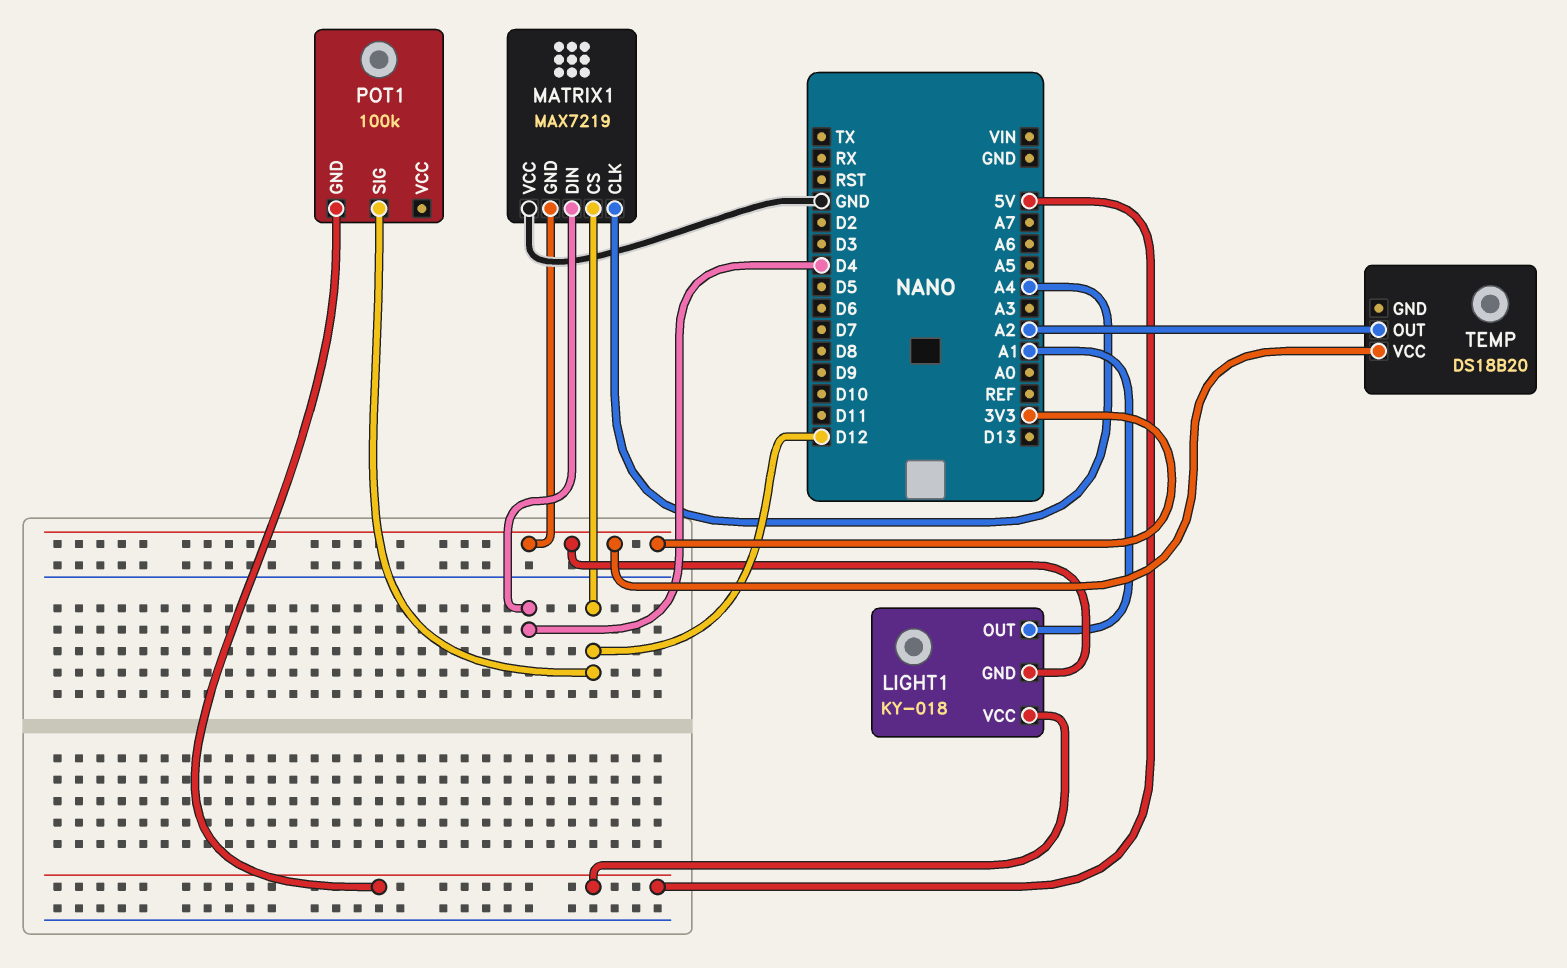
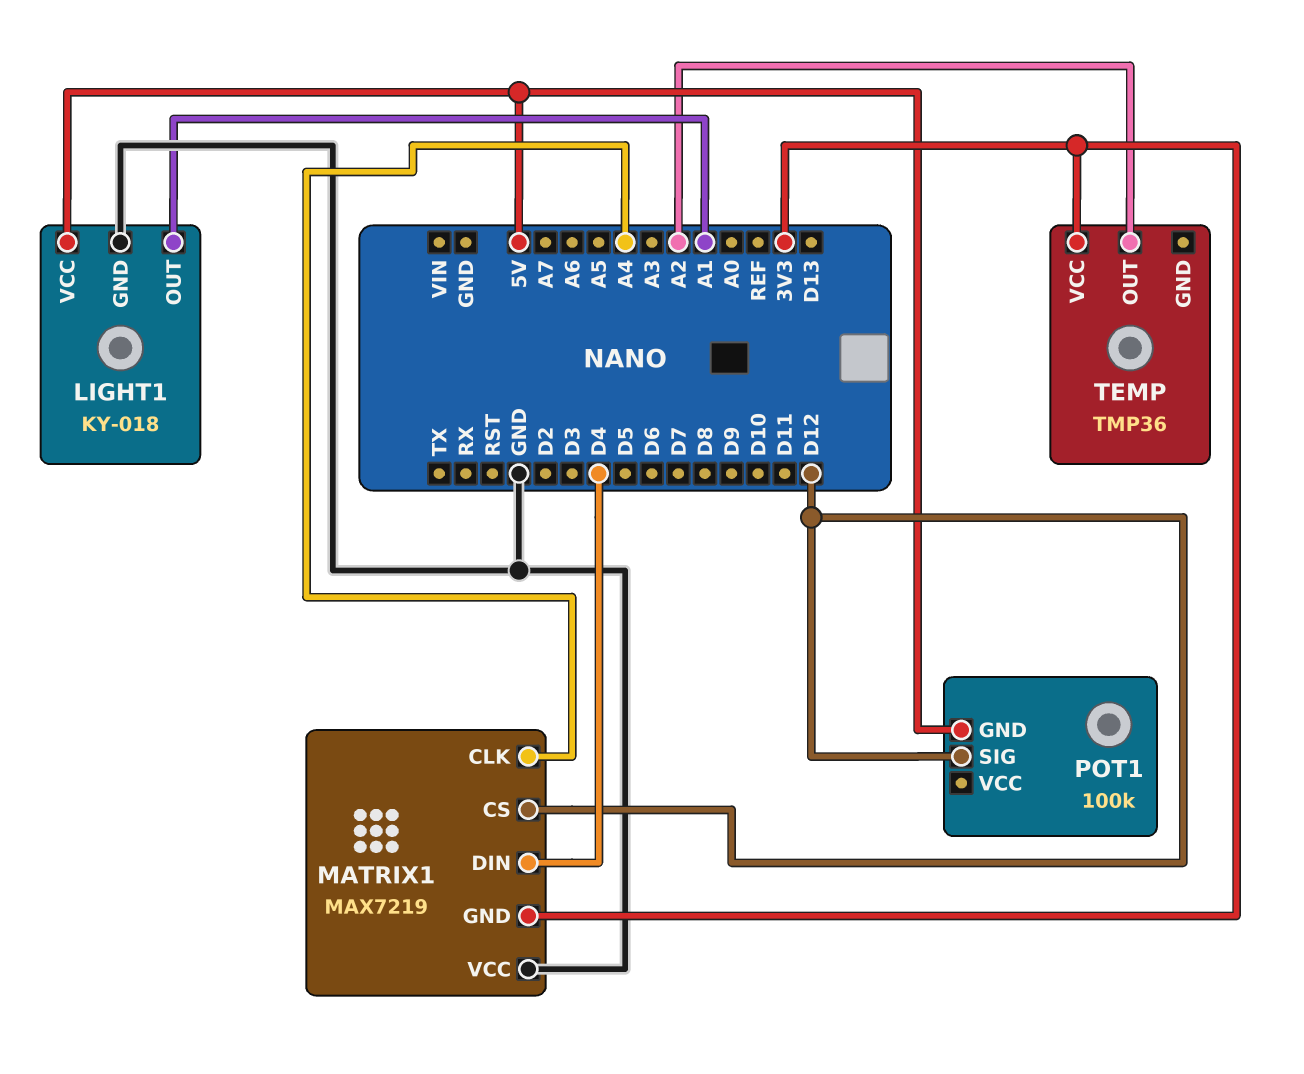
LIGHT1 pin GND: 3V3 -> GND
TEMP: DS18B20 -> TMP36

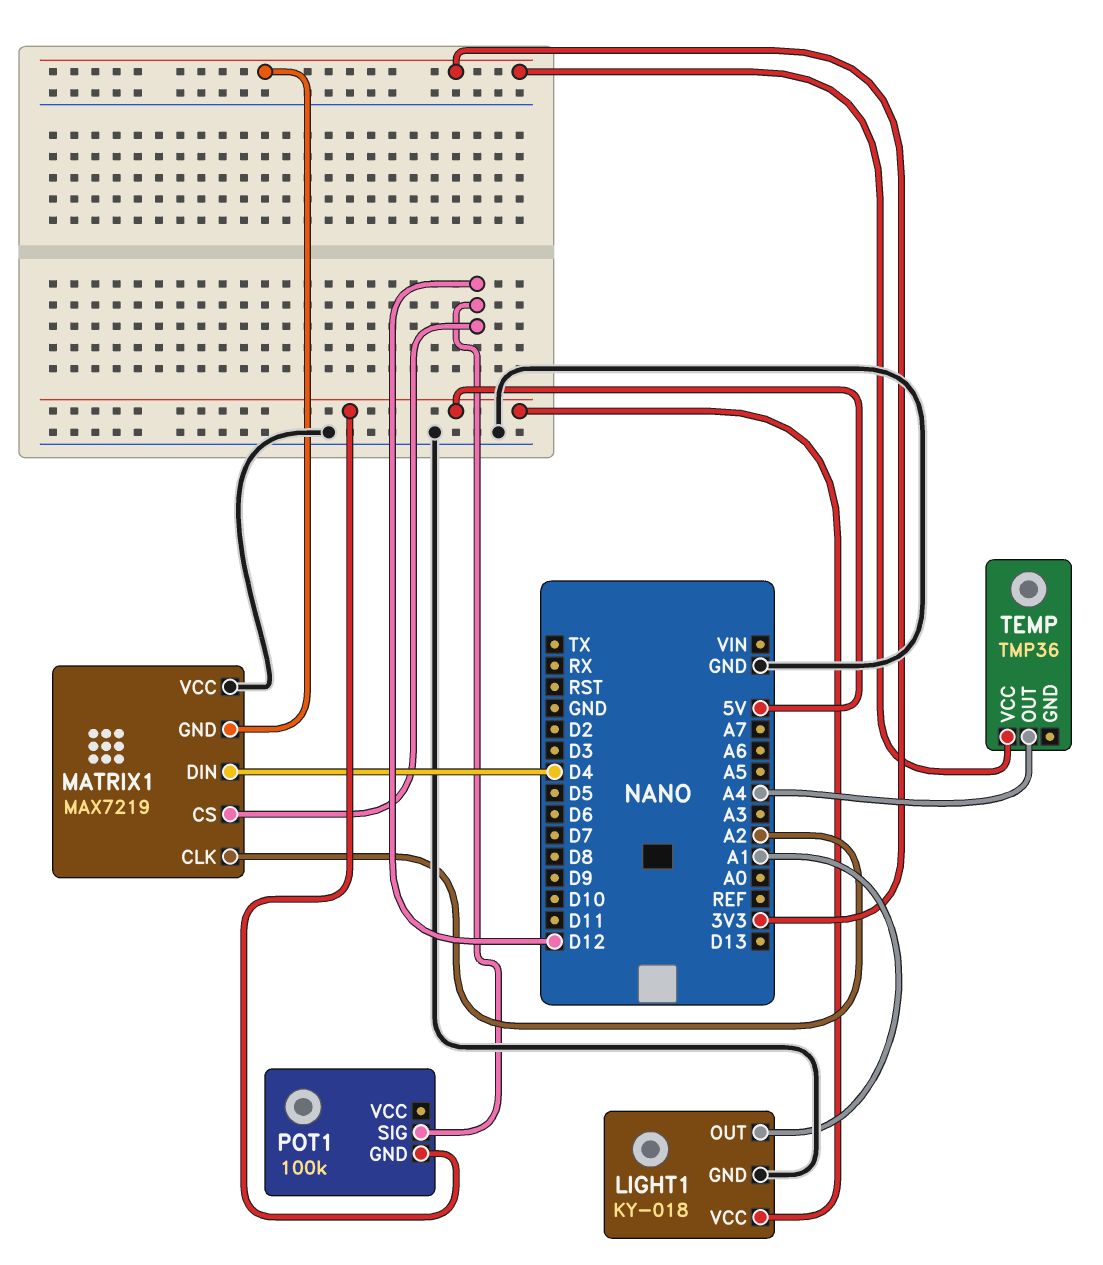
MATRIX1 pin CLK: A4 -> A2
TEMP pin OUT: A2 -> A4

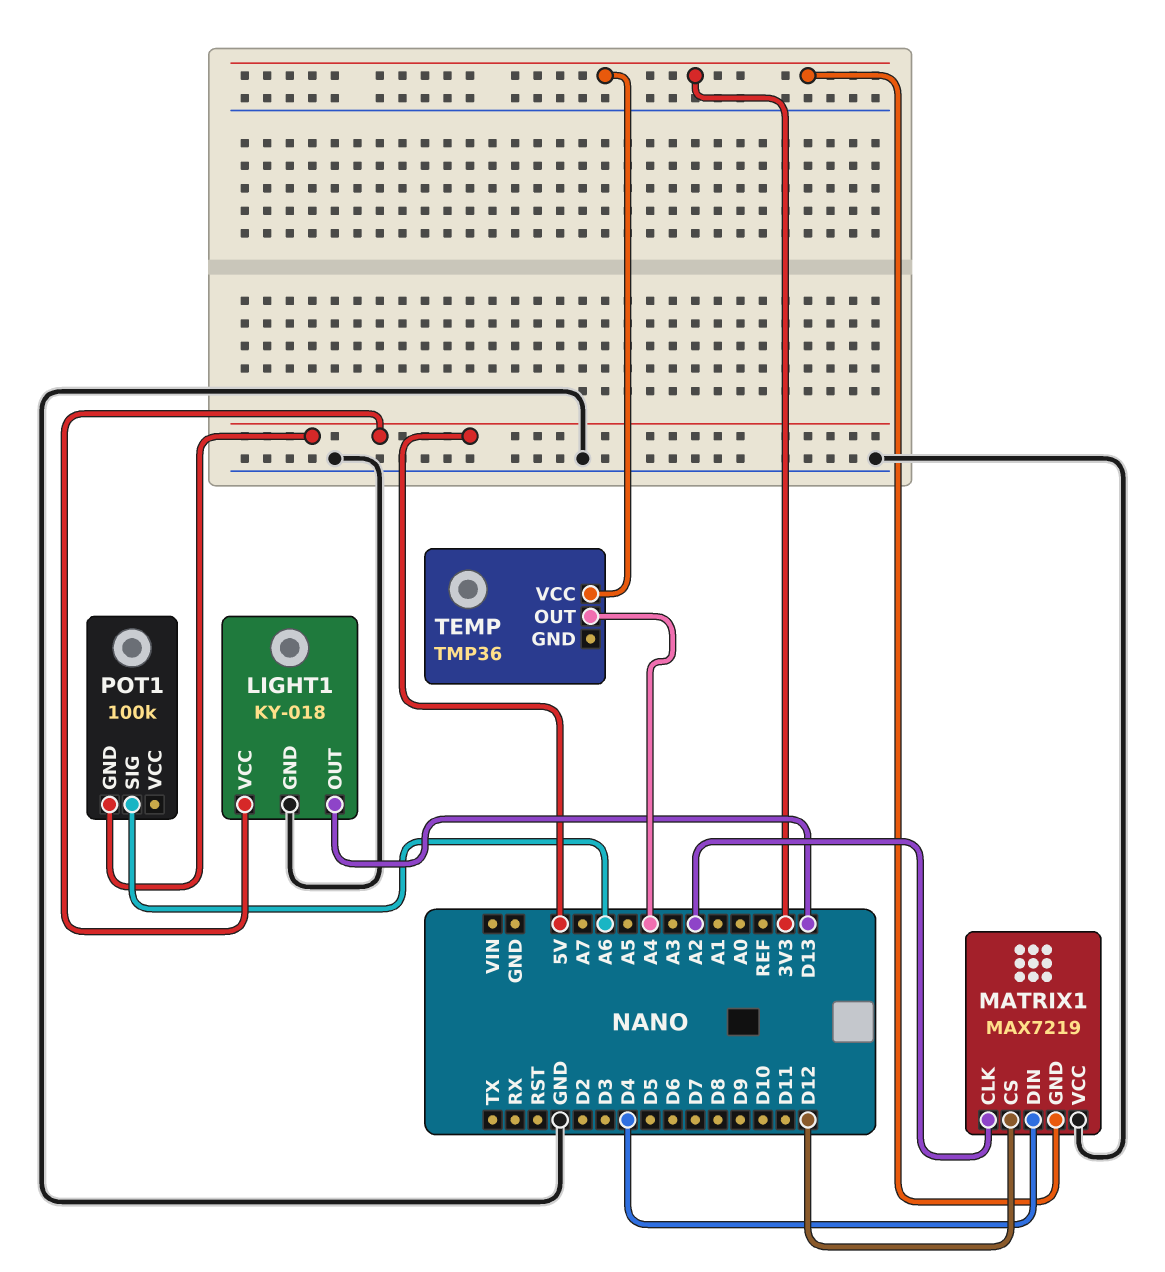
LIGHT1 pin OUT: A1 -> D13
POT1 pin SIG: D12 -> A6

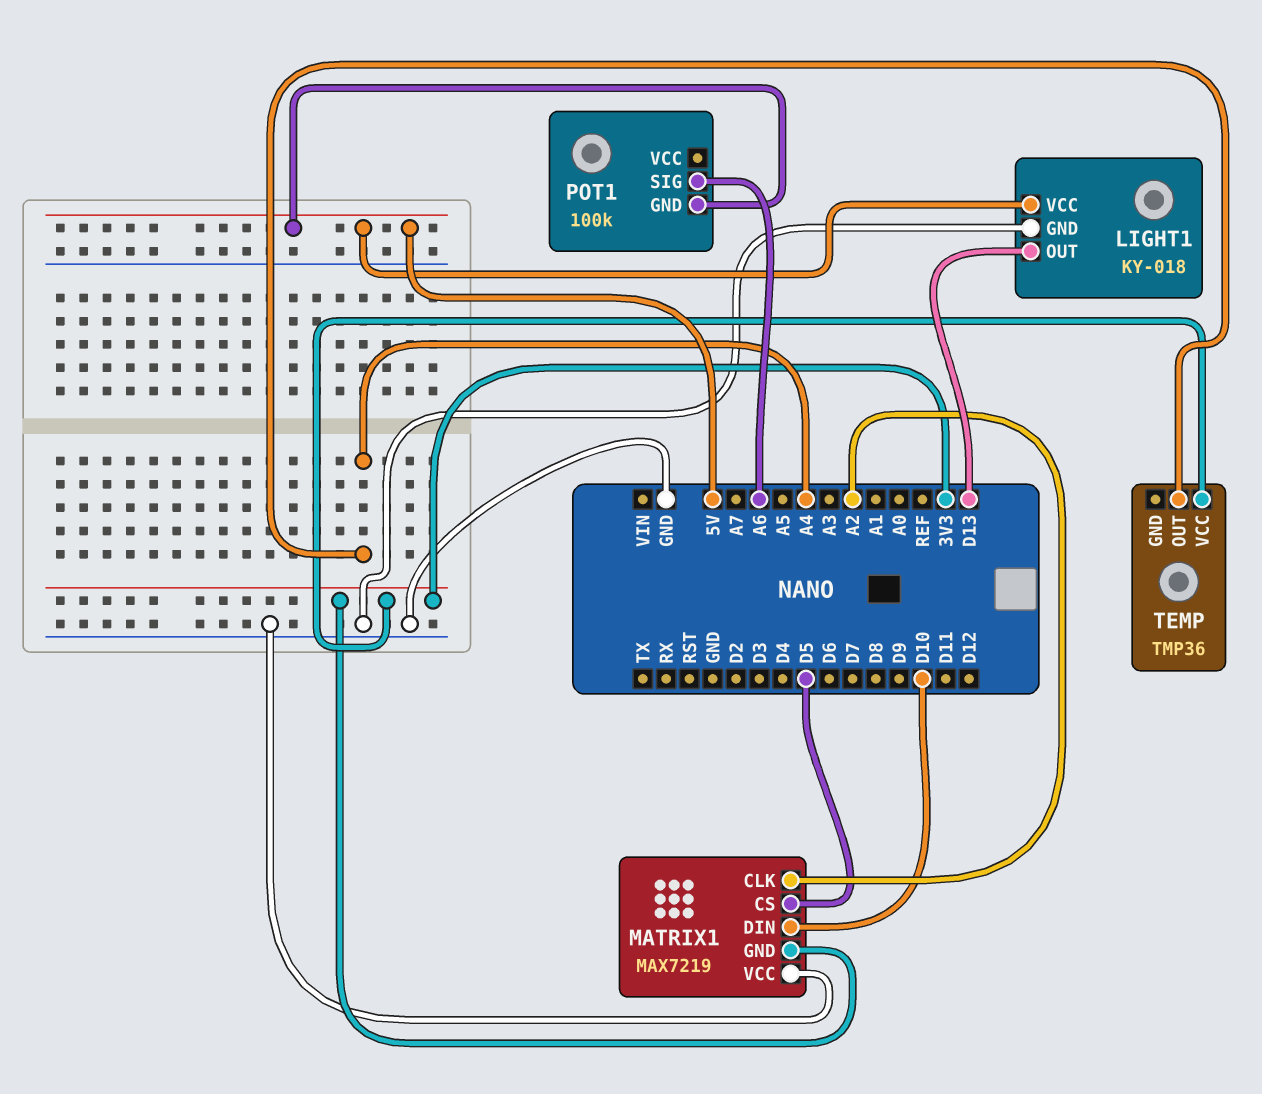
MATRIX1 pin CS: D12 -> D5
MATRIX1 pin DIN: D4 -> D10

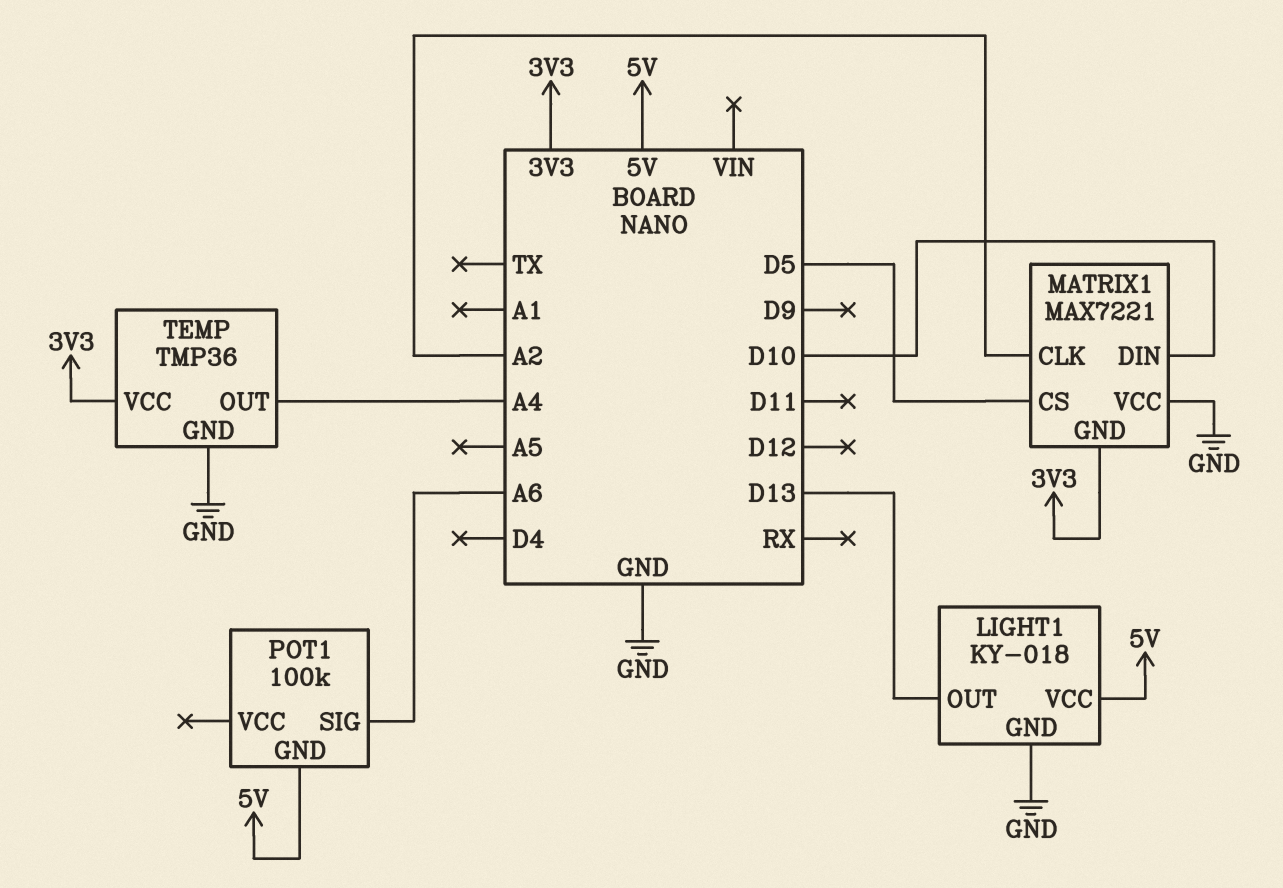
MATRIX1: MAX7219 -> MAX7221
TEMP pin GND: none -> GND

